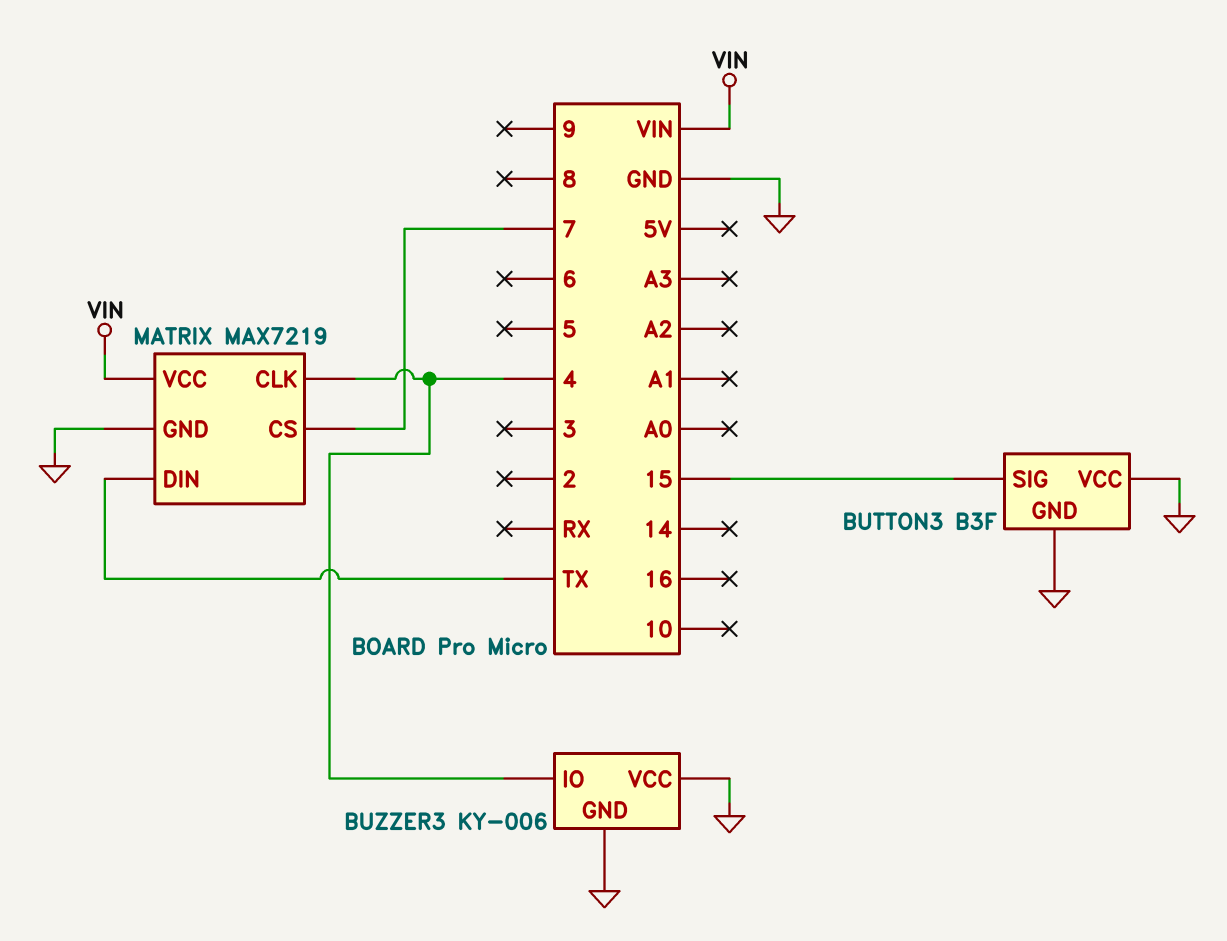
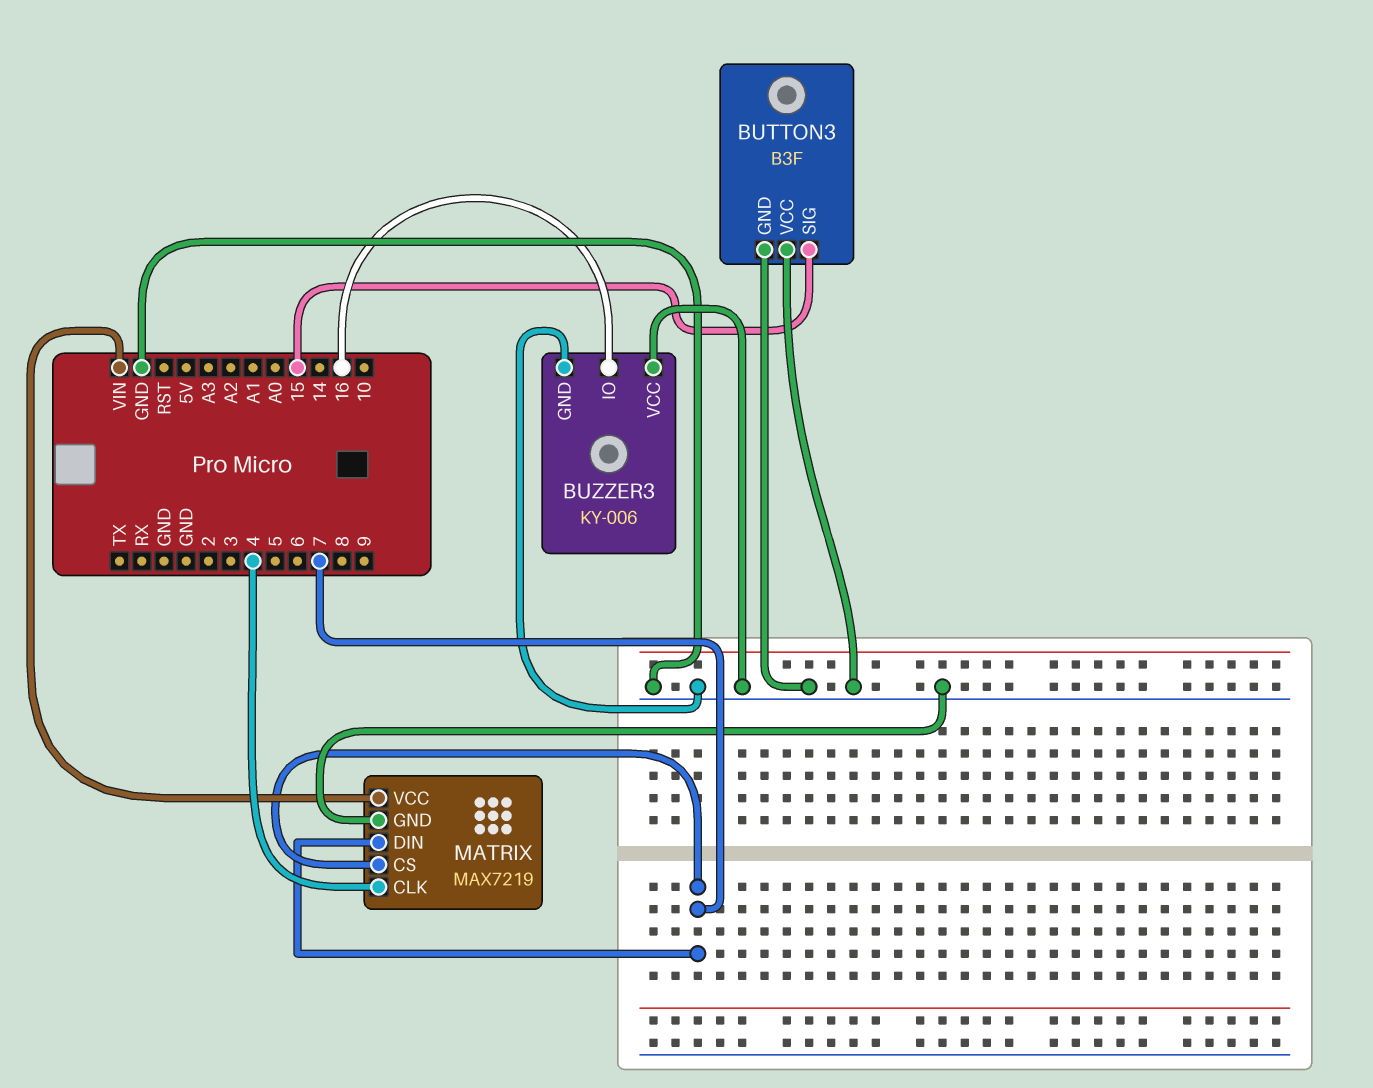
BUZZER3 pin IO: 4 -> 16
MATRIX pin DIN: TX -> 7

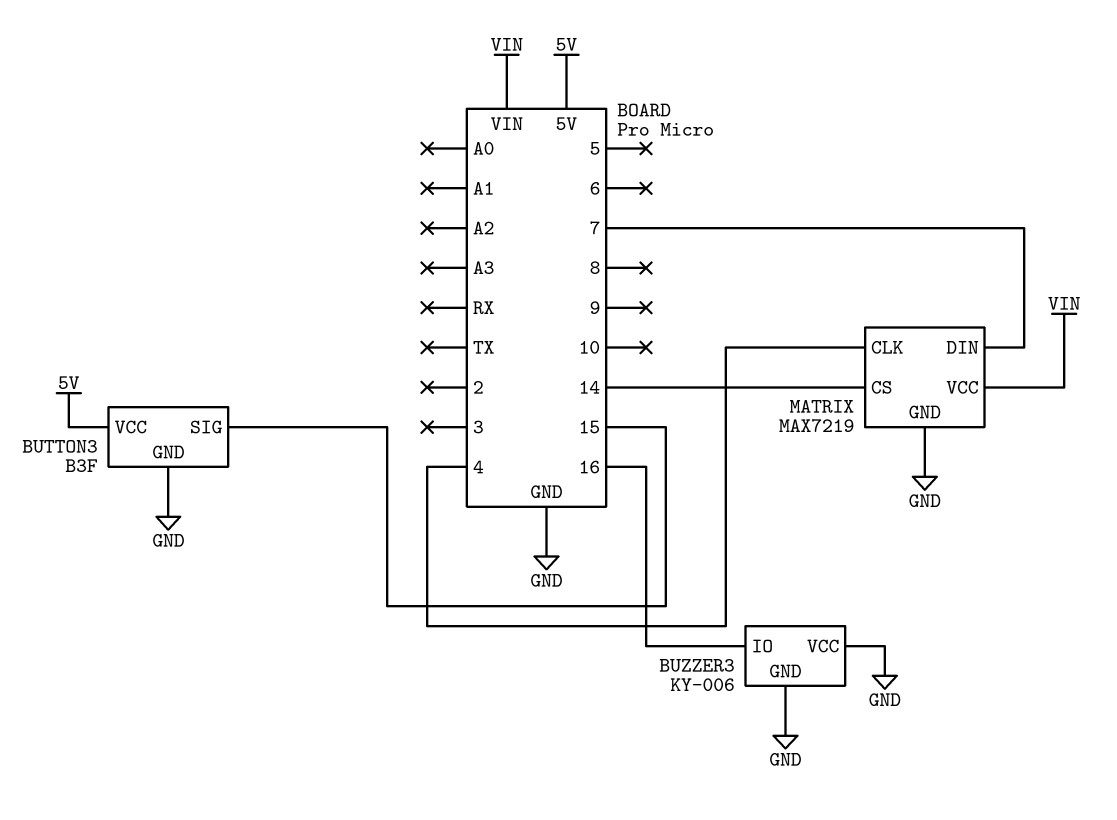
BUTTON3 pin VCC: GND -> 5V
MATRIX pin CS: 7 -> 14

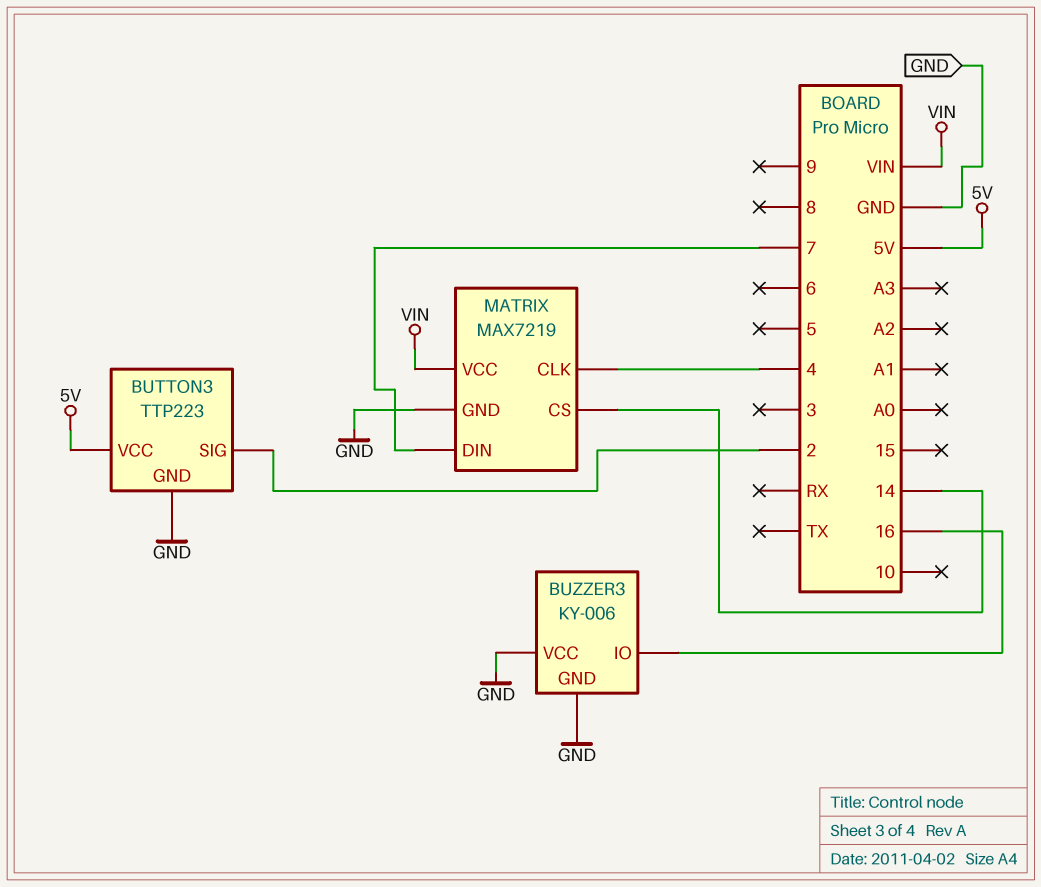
BUTTON3: B3F -> TTP223
BUTTON3 pin SIG: 15 -> 2

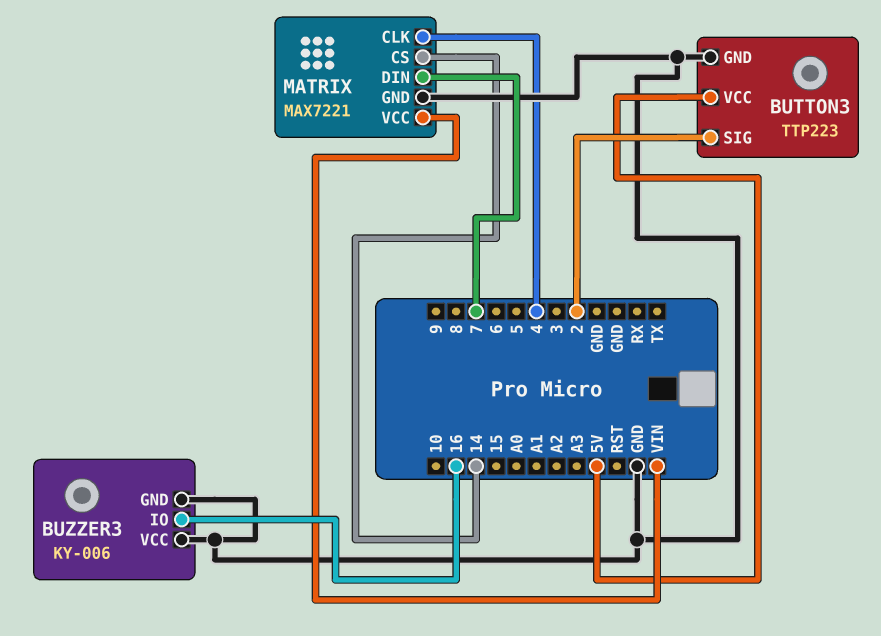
MATRIX: MAX7219 -> MAX7221

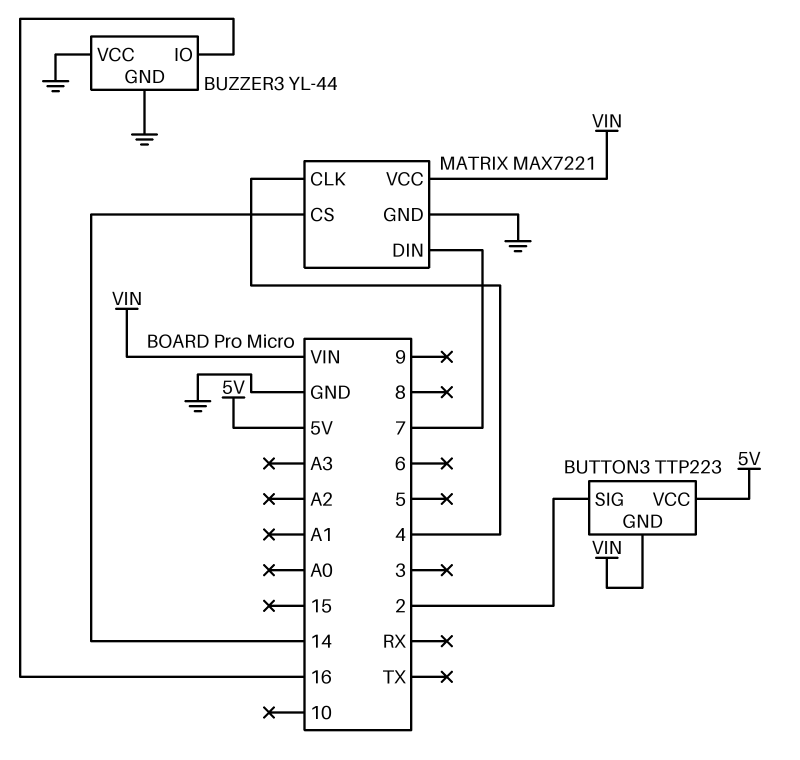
BUTTON3 pin GND: GND -> VIN
BUZZER3: KY-006 -> YL-44

